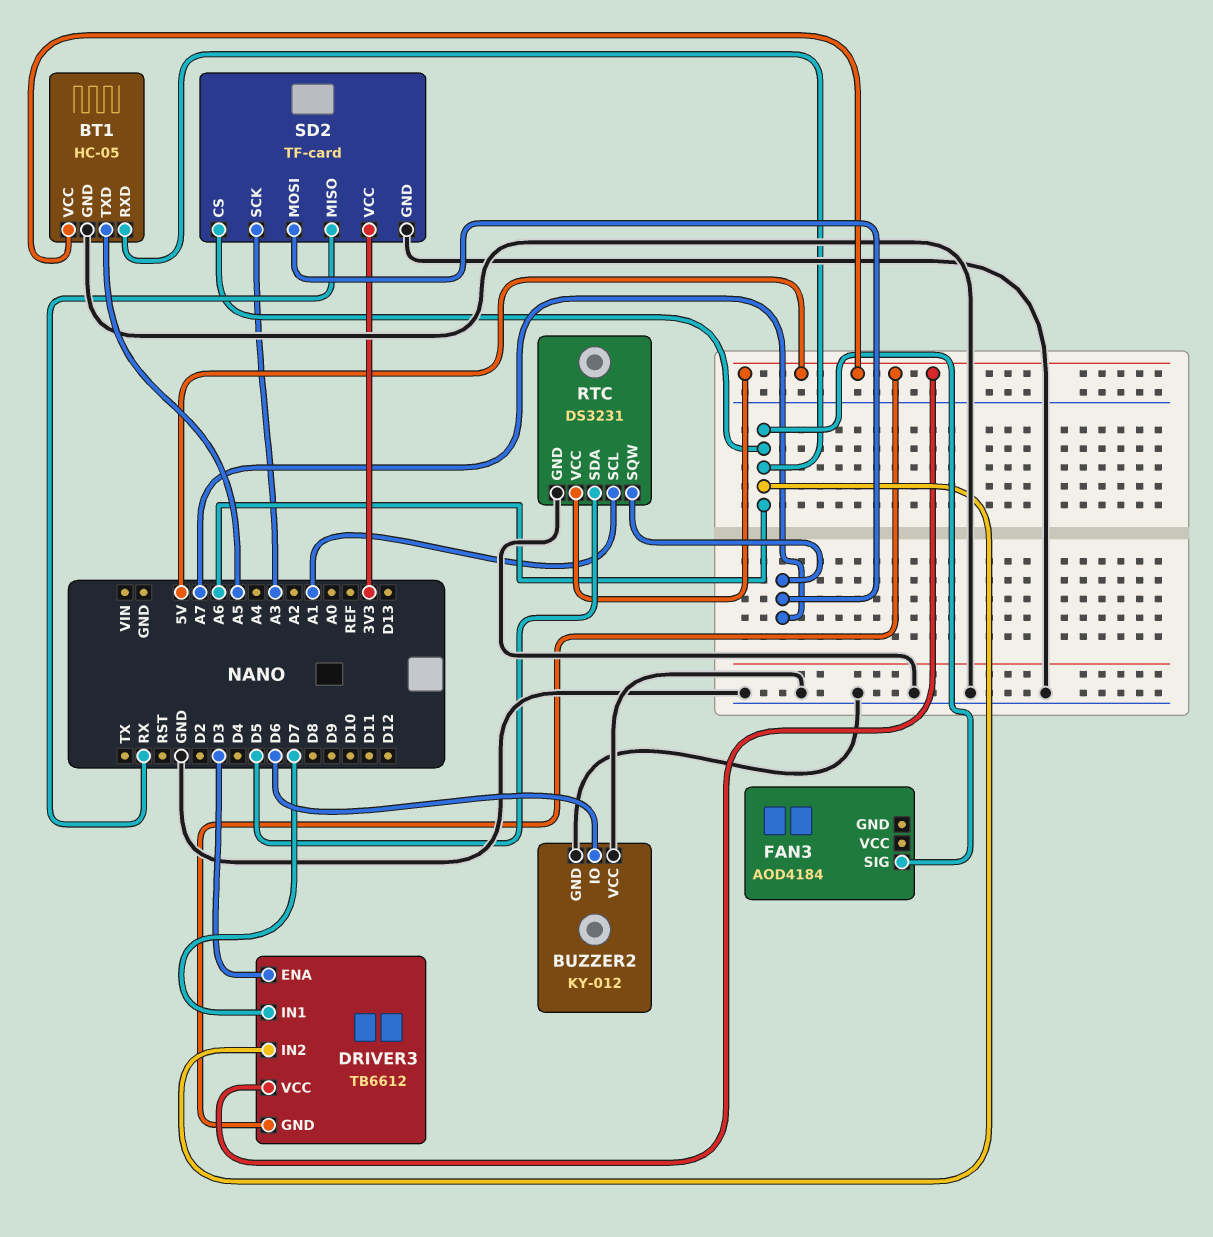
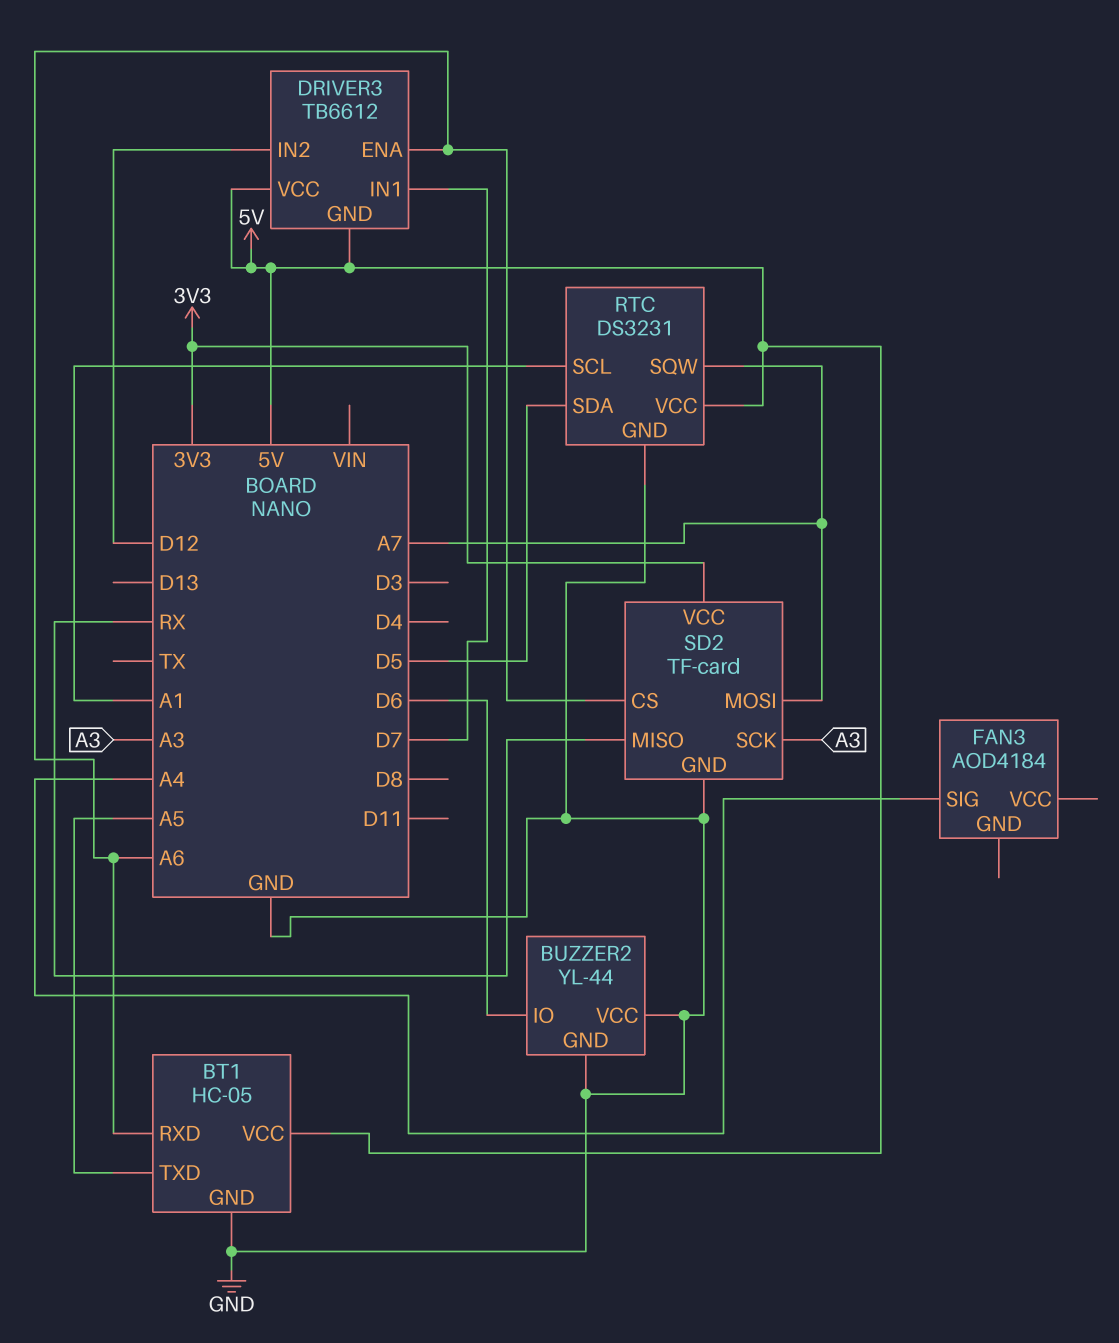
BUZZER2: KY-012 -> YL-44
DRIVER3 pin ENA: D3 -> A6
DRIVER3 pin IN2: A6 -> D12
FAN3 pin SIG: A6 -> A4

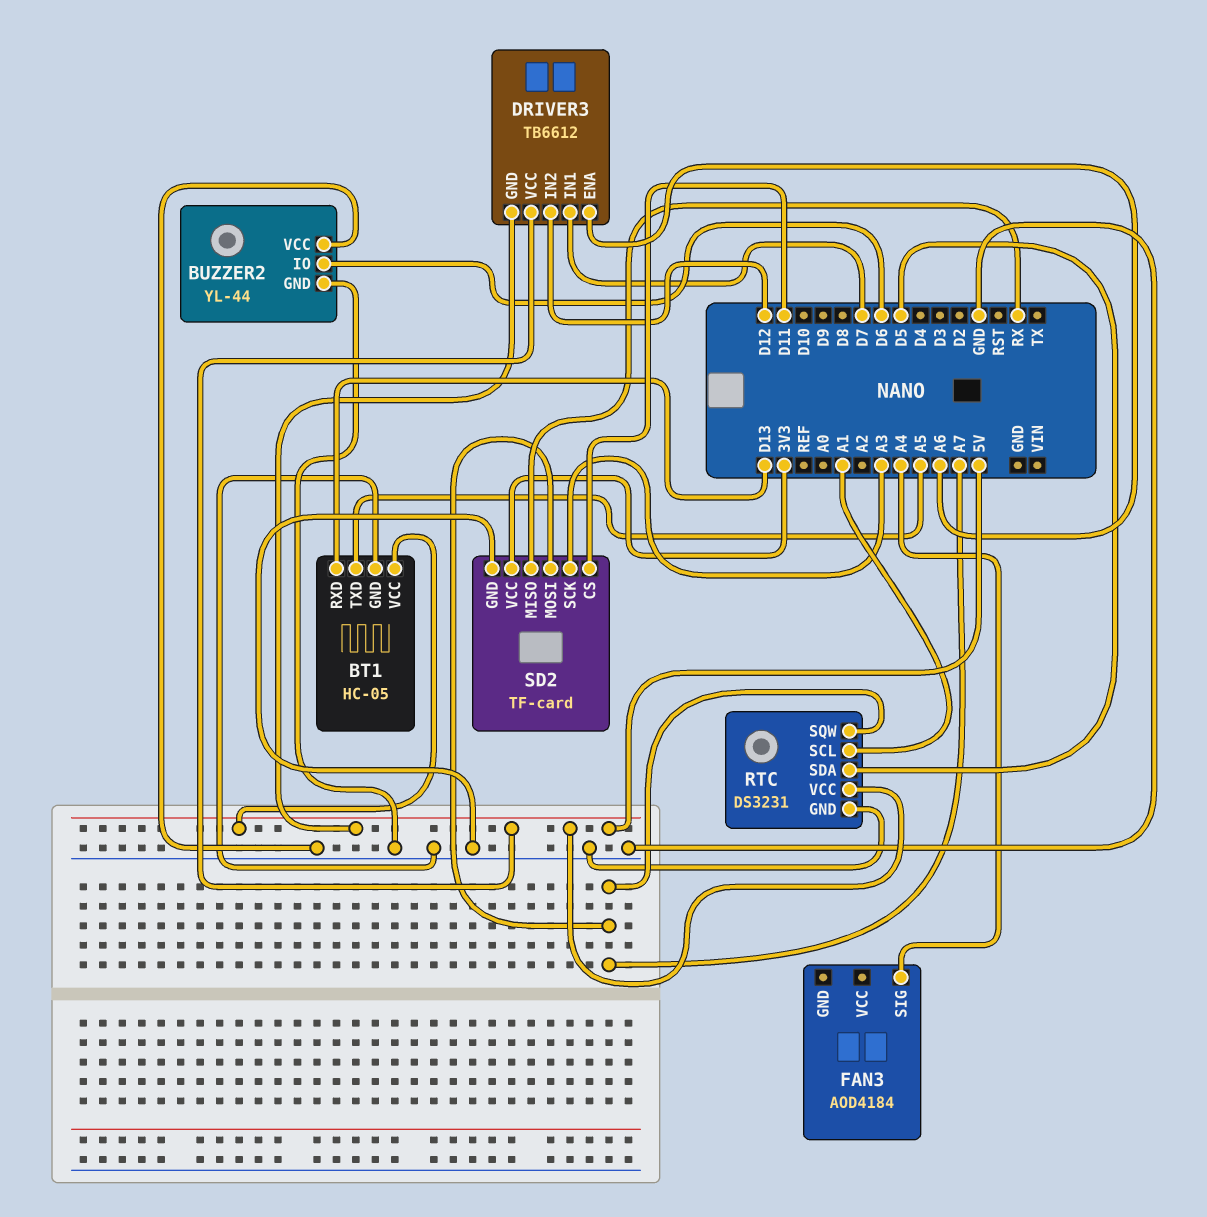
BT1 pin RXD: A6 -> D13
SD2 pin CS: A6 -> D11

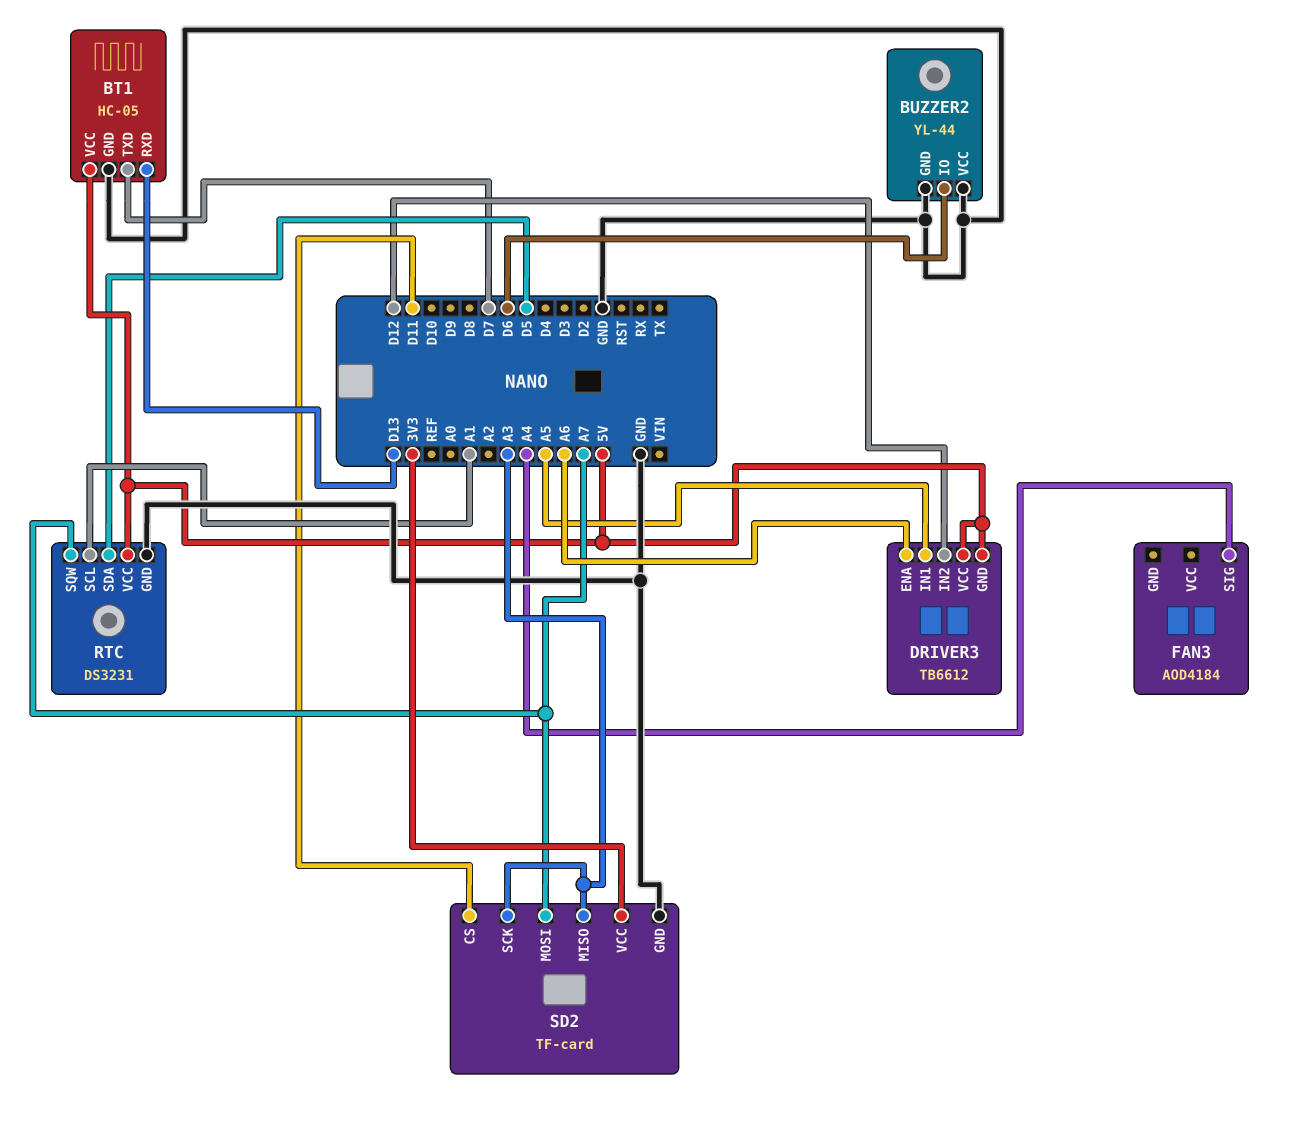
BT1 pin TXD: A5 -> D7
DRIVER3 pin IN1: D7 -> A5
SD2 pin MISO: RX -> A3

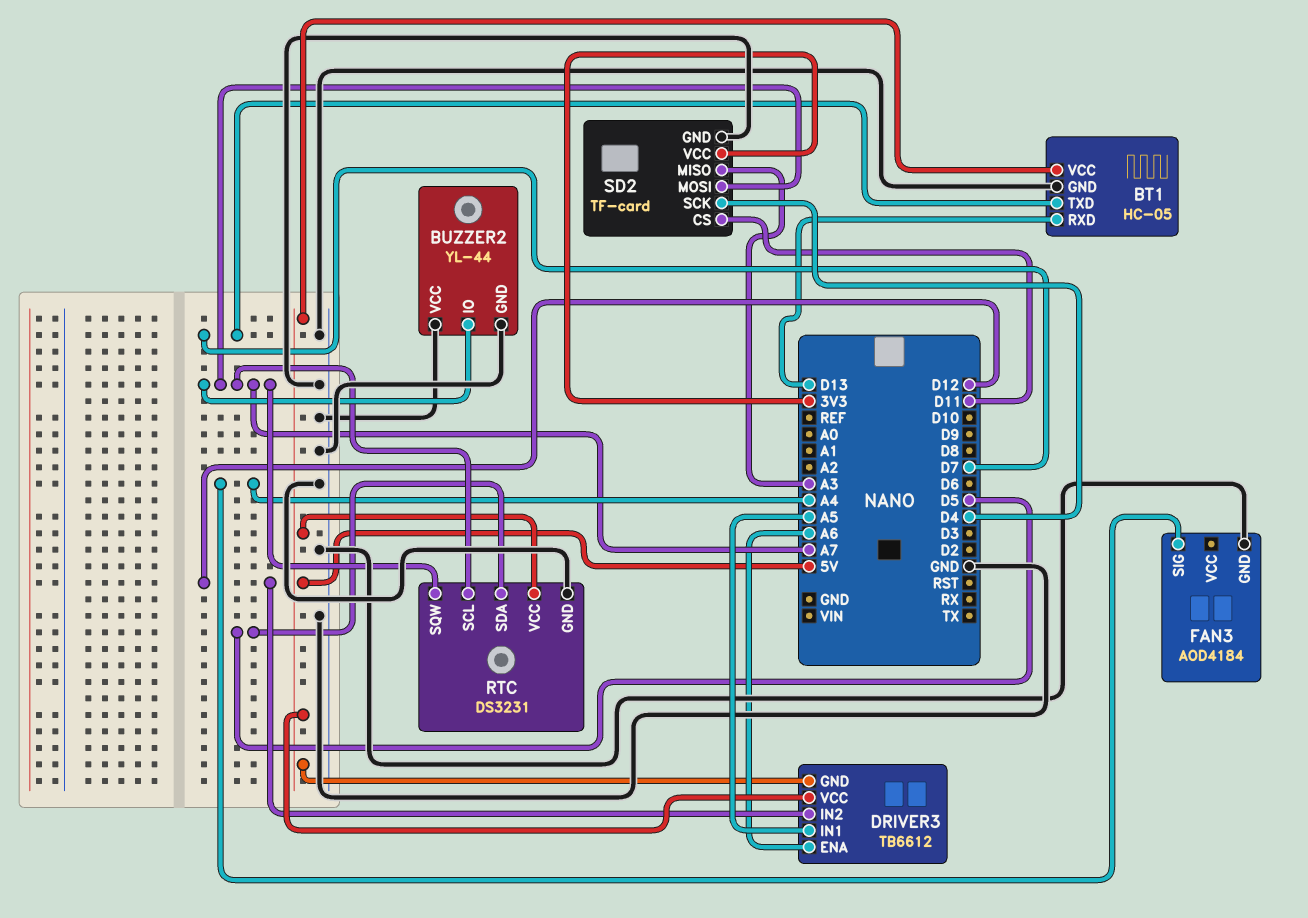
BUZZER2 pin IO: D6 -> A7
FAN3 pin GND: none -> GND
RTC pin SCL: A1 -> A7
SD2 pin SCK: A3 -> D4

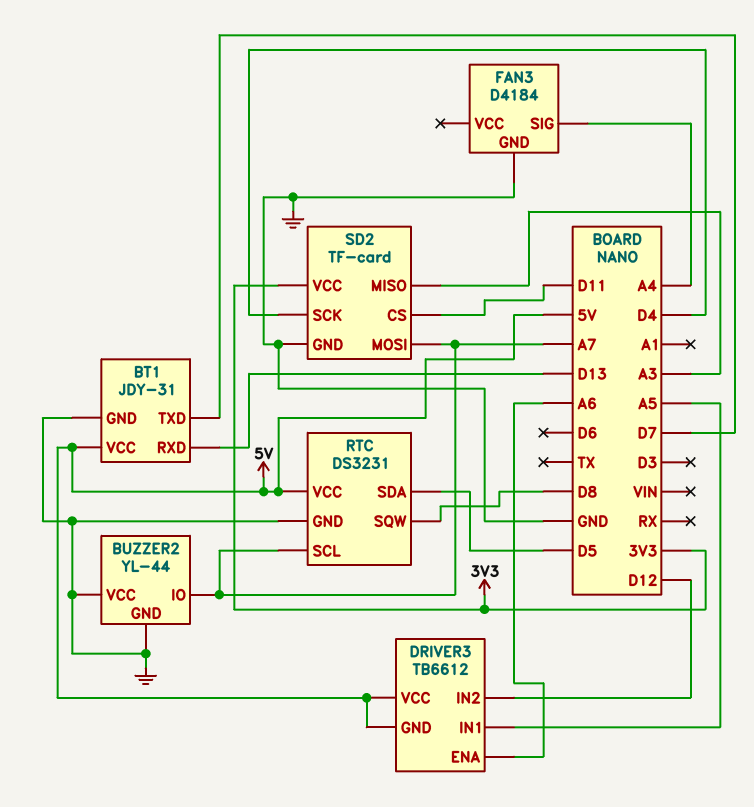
BT1: HC-05 -> JDY-31
FAN3: AOD4184 -> D4184
RTC pin SQW: A7 -> D8

